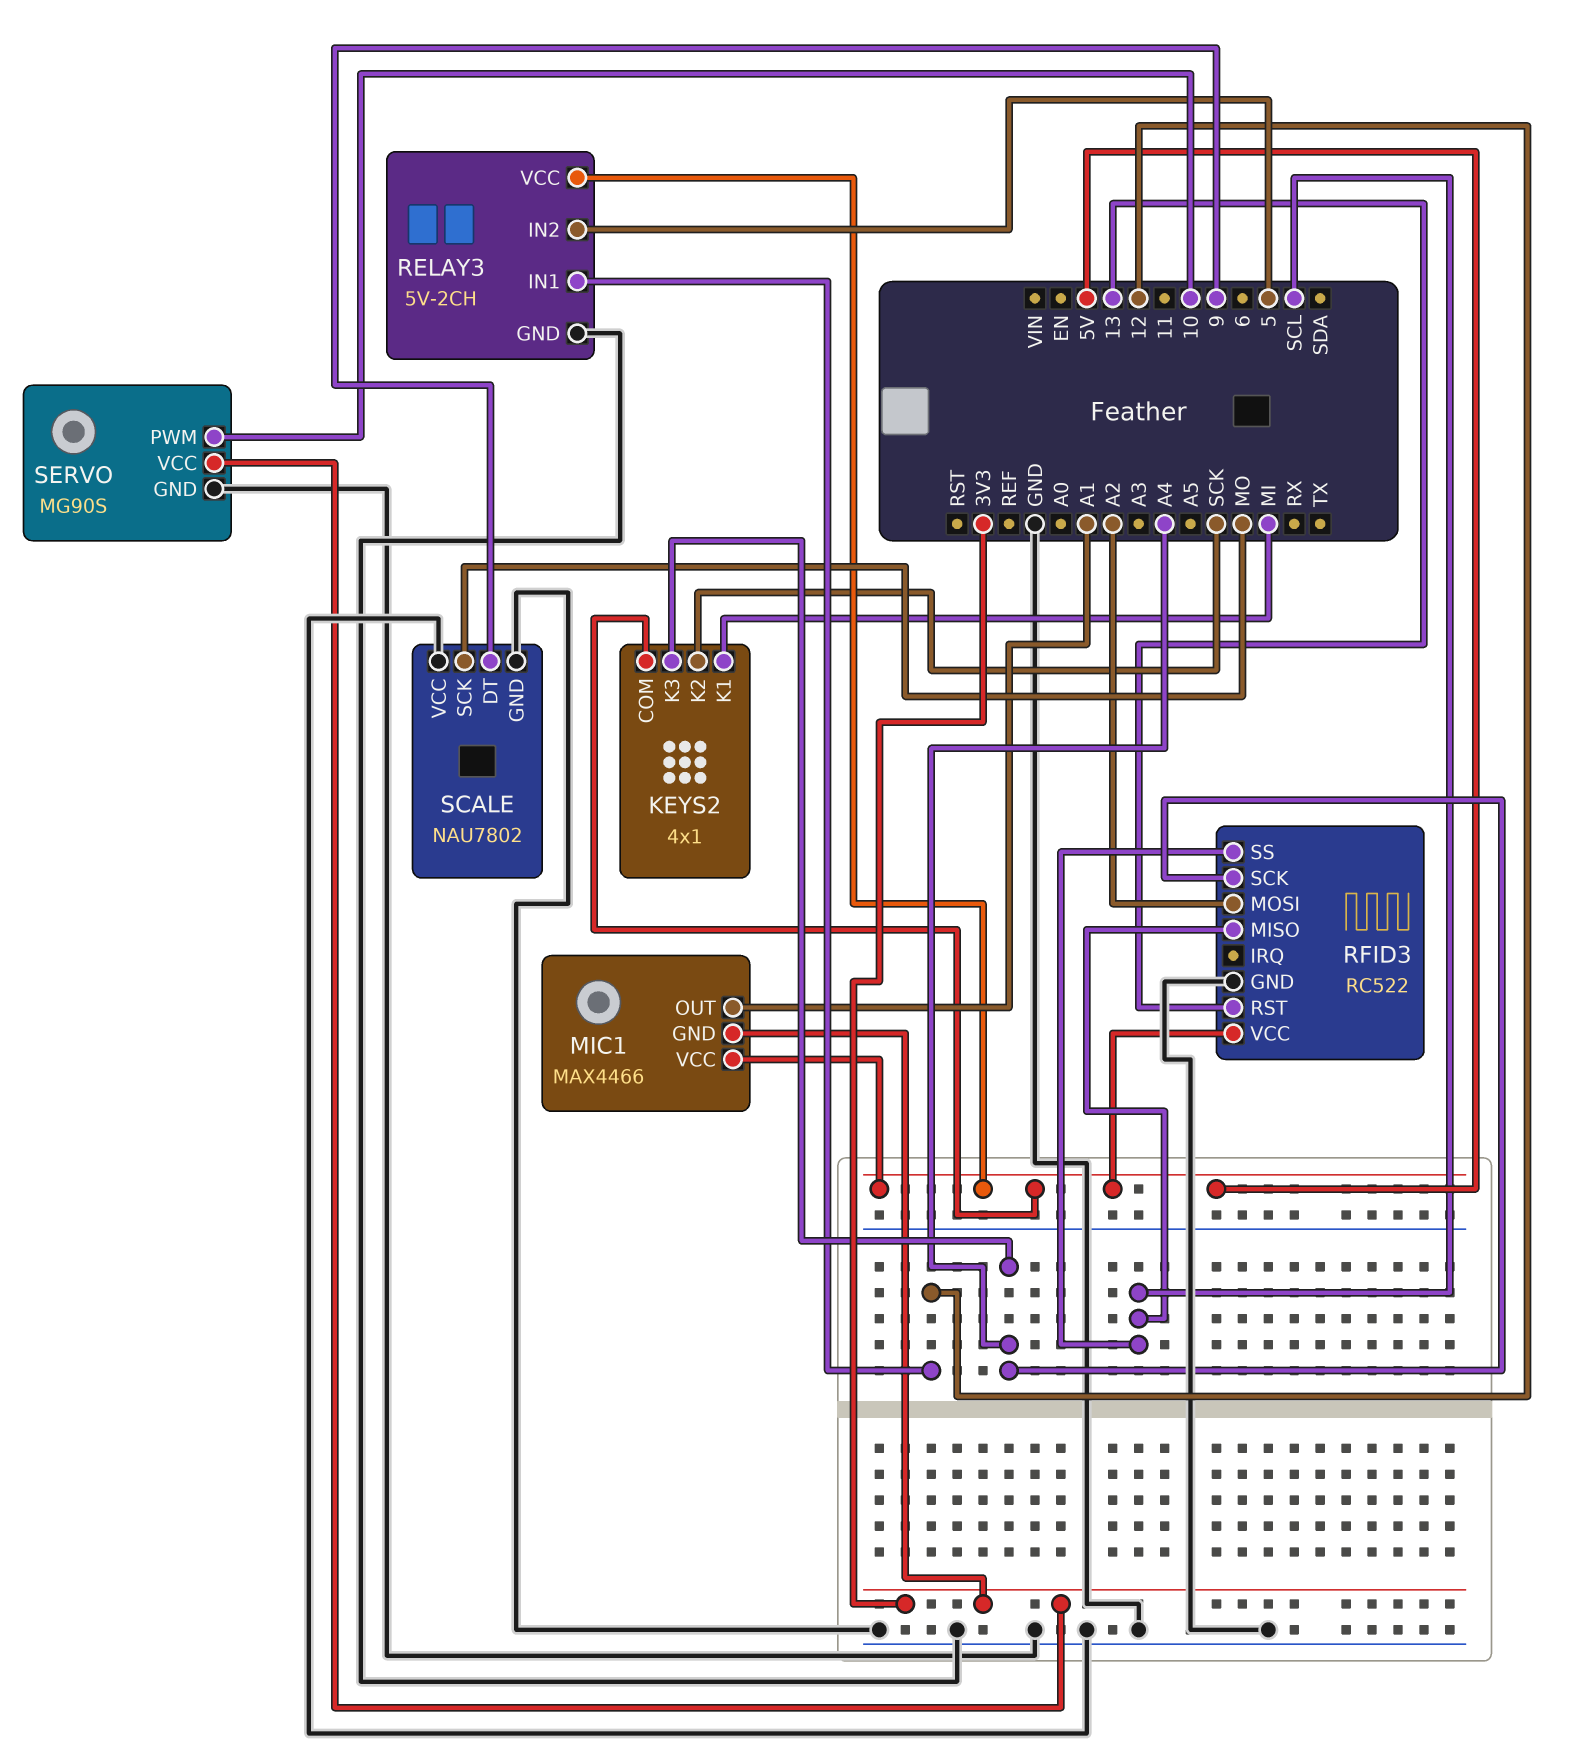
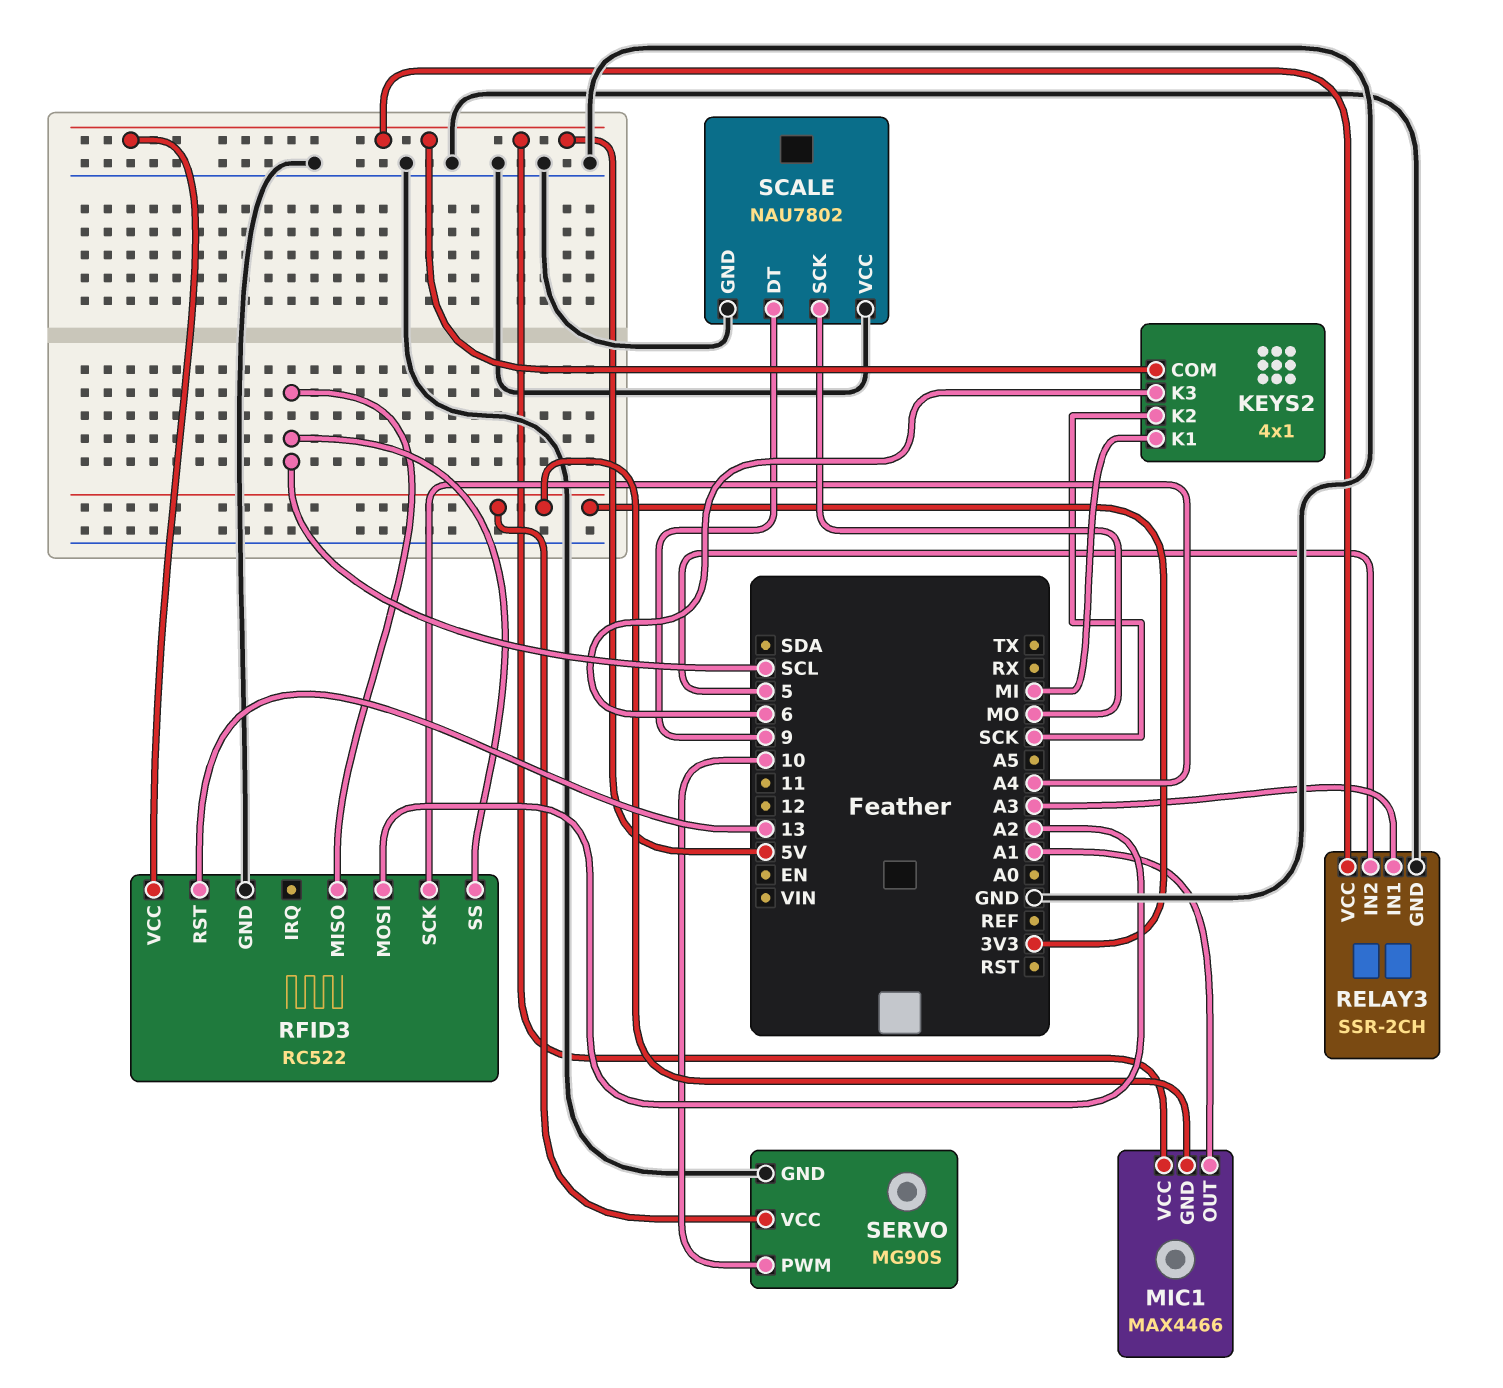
KEYS2 pin K3: A4 -> 6
RELAY3: 5V-2CH -> SSR-2CH
RELAY3 pin IN1: 12 -> A3

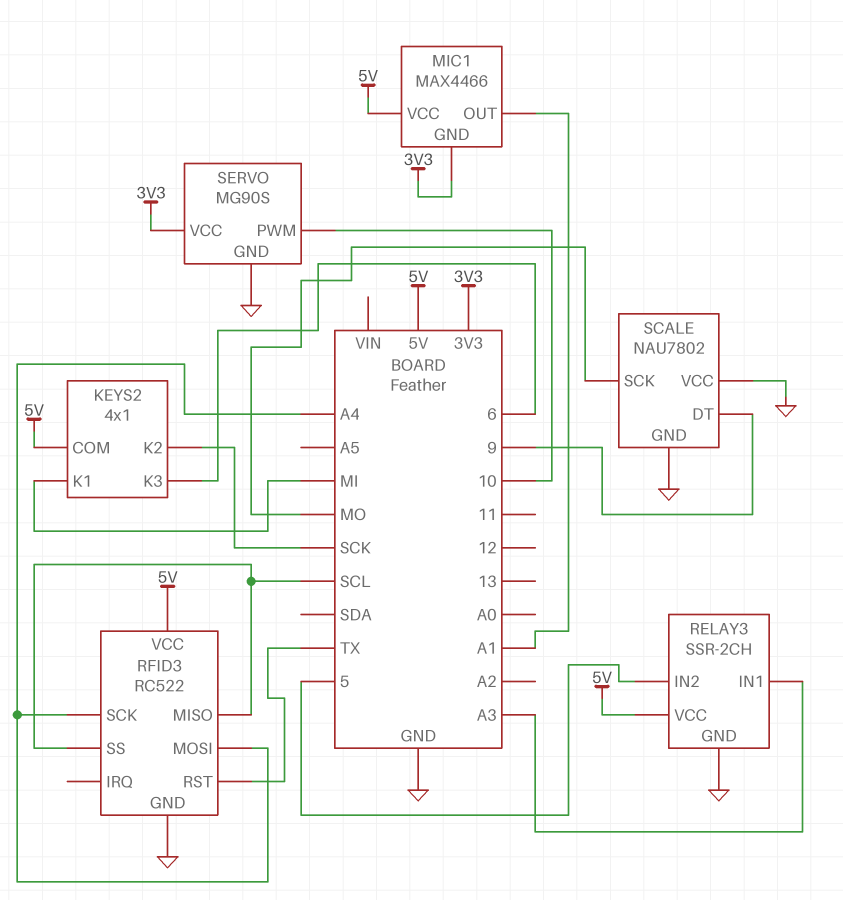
RFID3 pin MOSI: A2 -> A4
RFID3 pin RST: 13 -> TX

